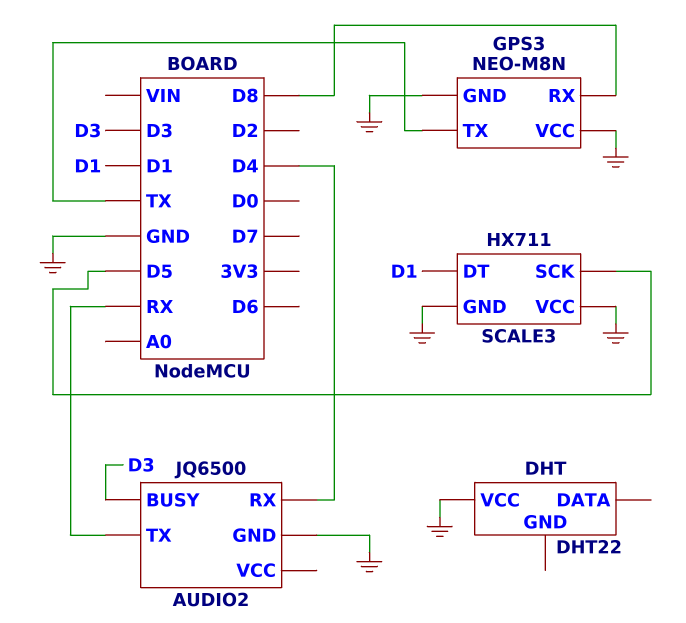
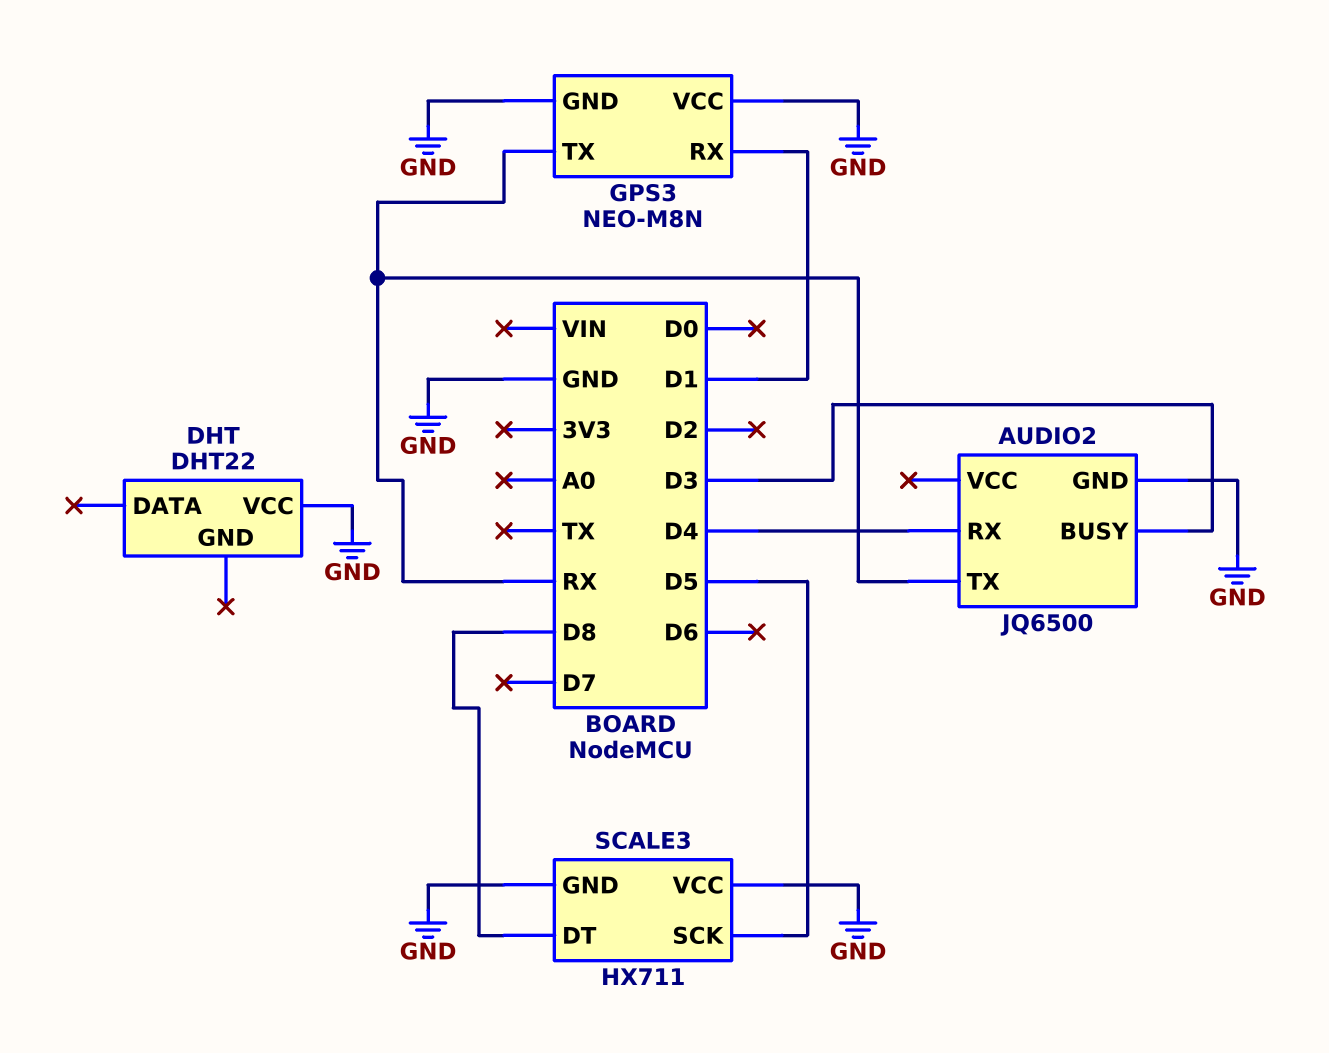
GPS3 pin RX: D8 -> D1
GPS3 pin TX: TX -> RX
SCALE3 pin DT: D1 -> D8

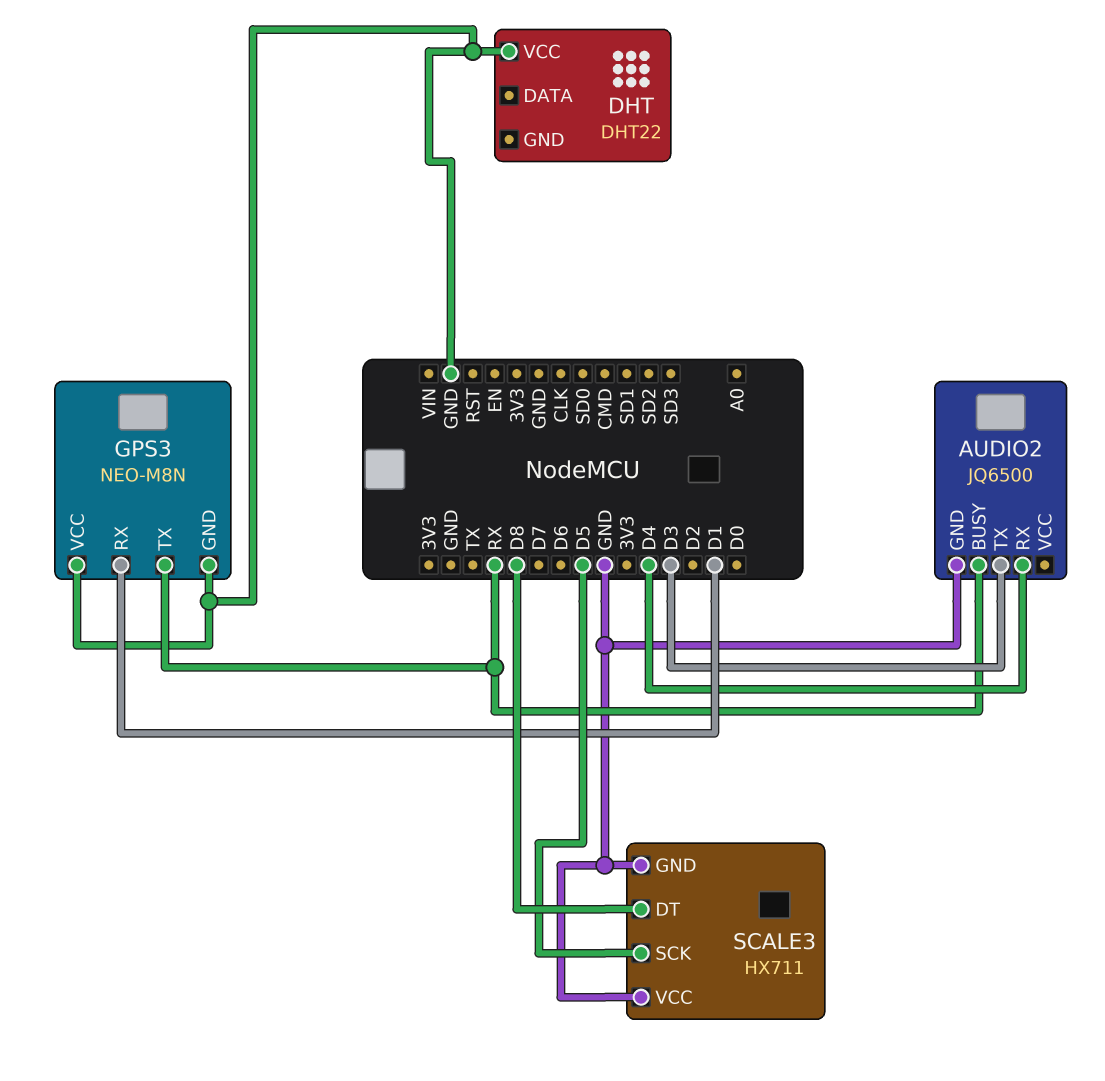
AUDIO2 pin BUSY: D3 -> RX
AUDIO2 pin TX: RX -> D3

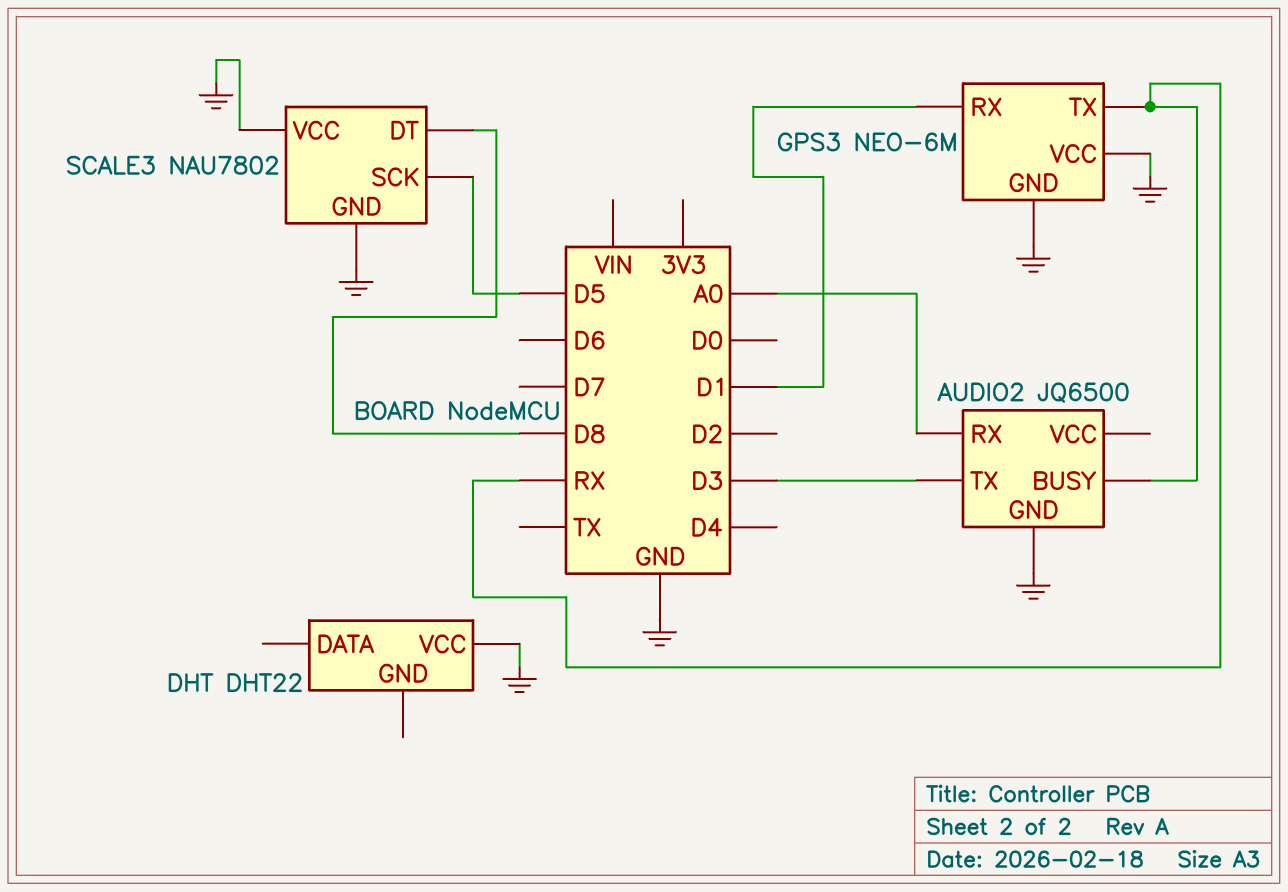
AUDIO2 pin RX: D4 -> A0
GPS3: NEO-M8N -> NEO-6M
SCALE3: HX711 -> NAU7802

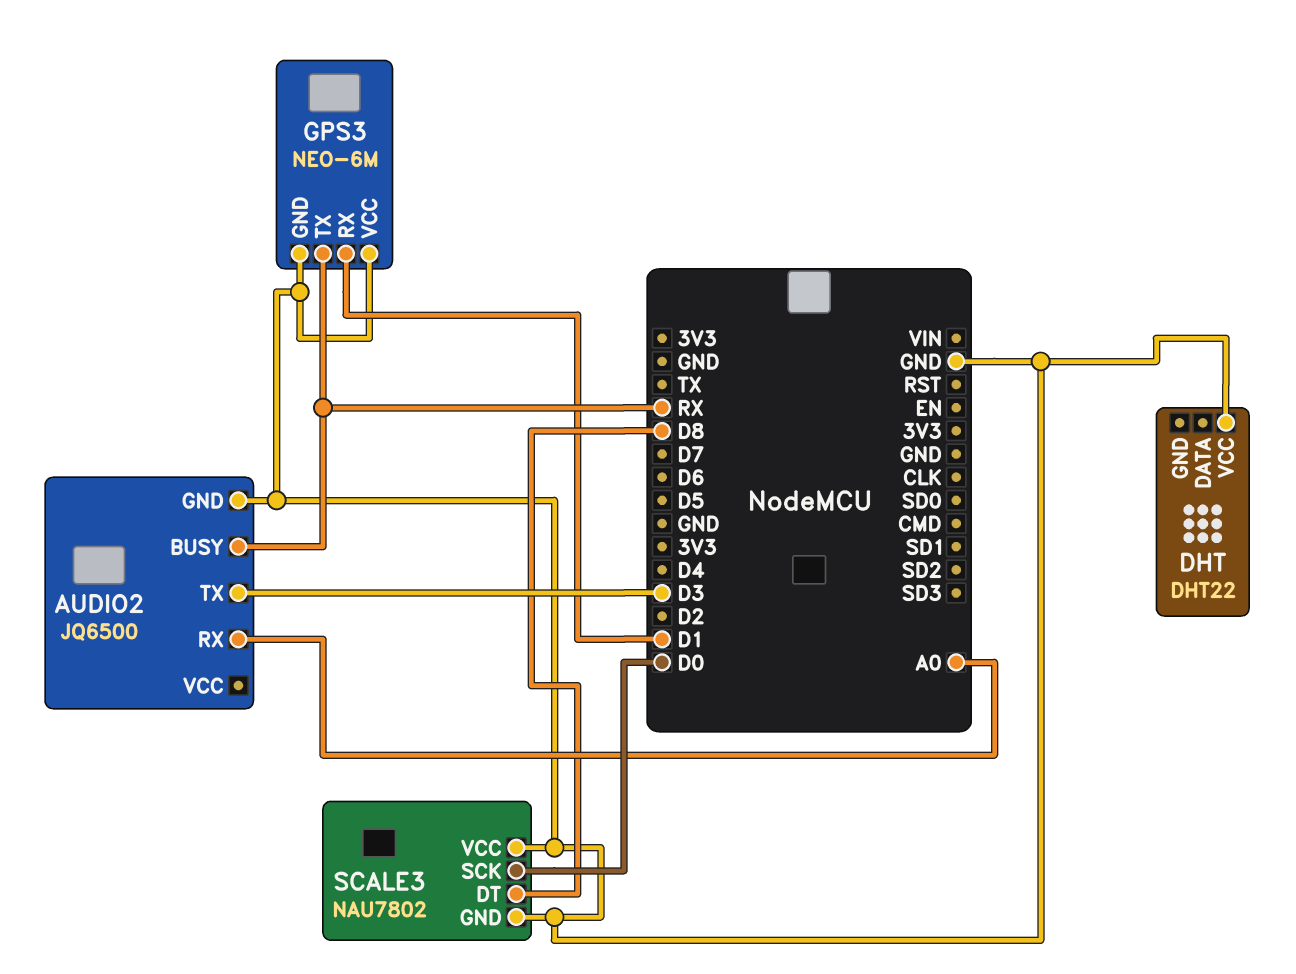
SCALE3 pin SCK: D5 -> D0

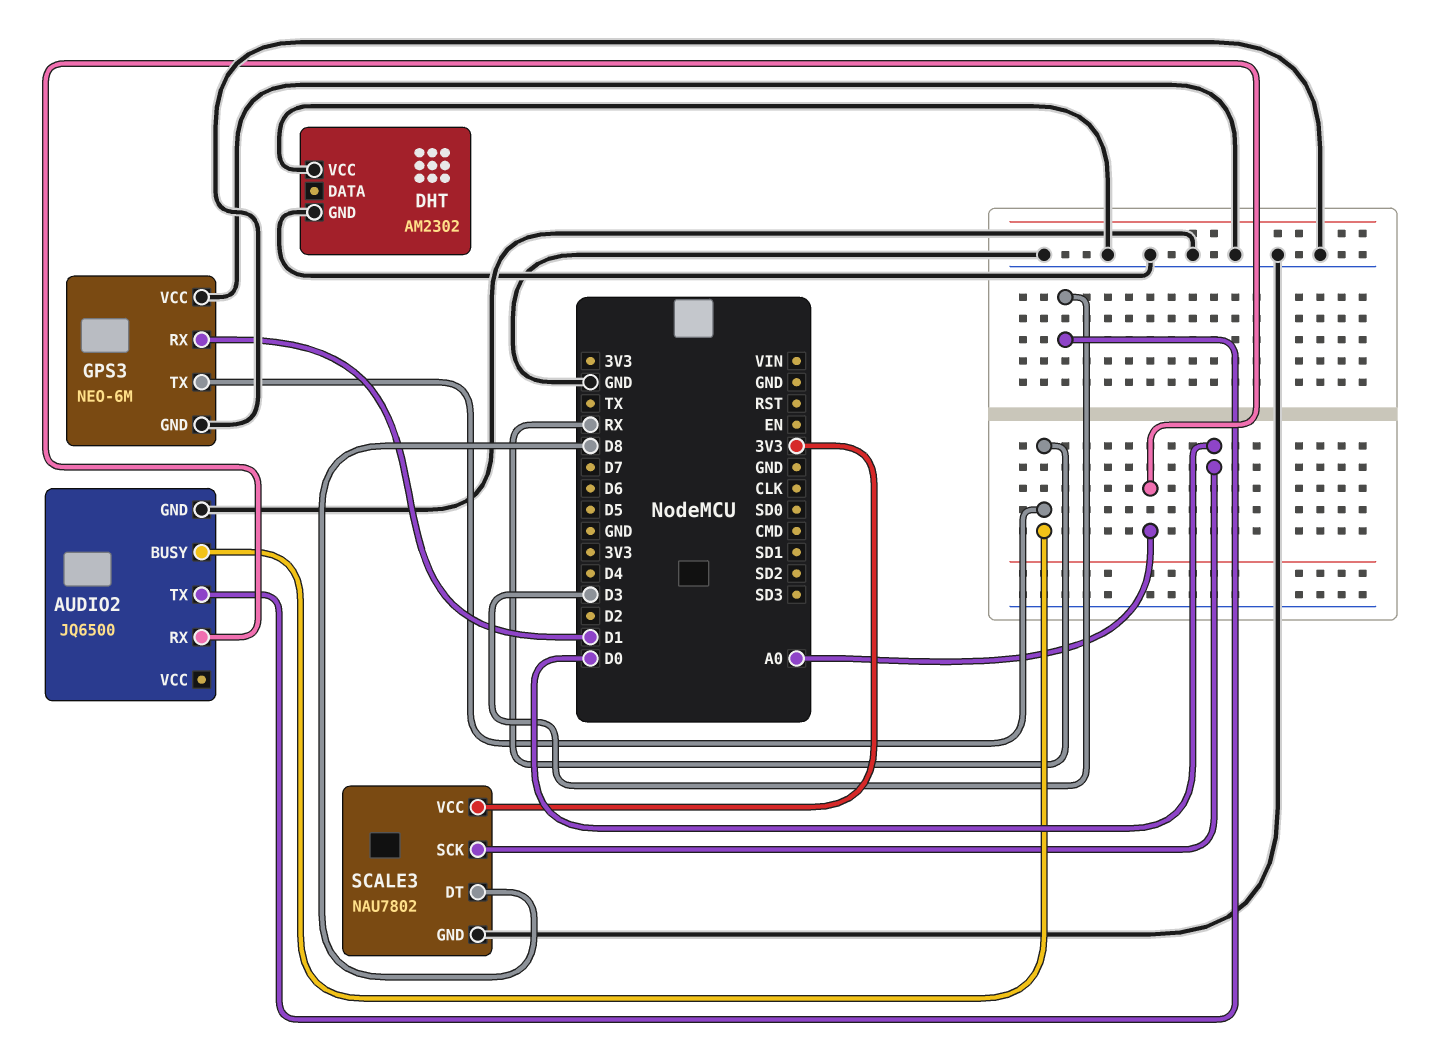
DHT: DHT22 -> AM2302
DHT pin GND: none -> GND
SCALE3 pin VCC: GND -> 3V3

